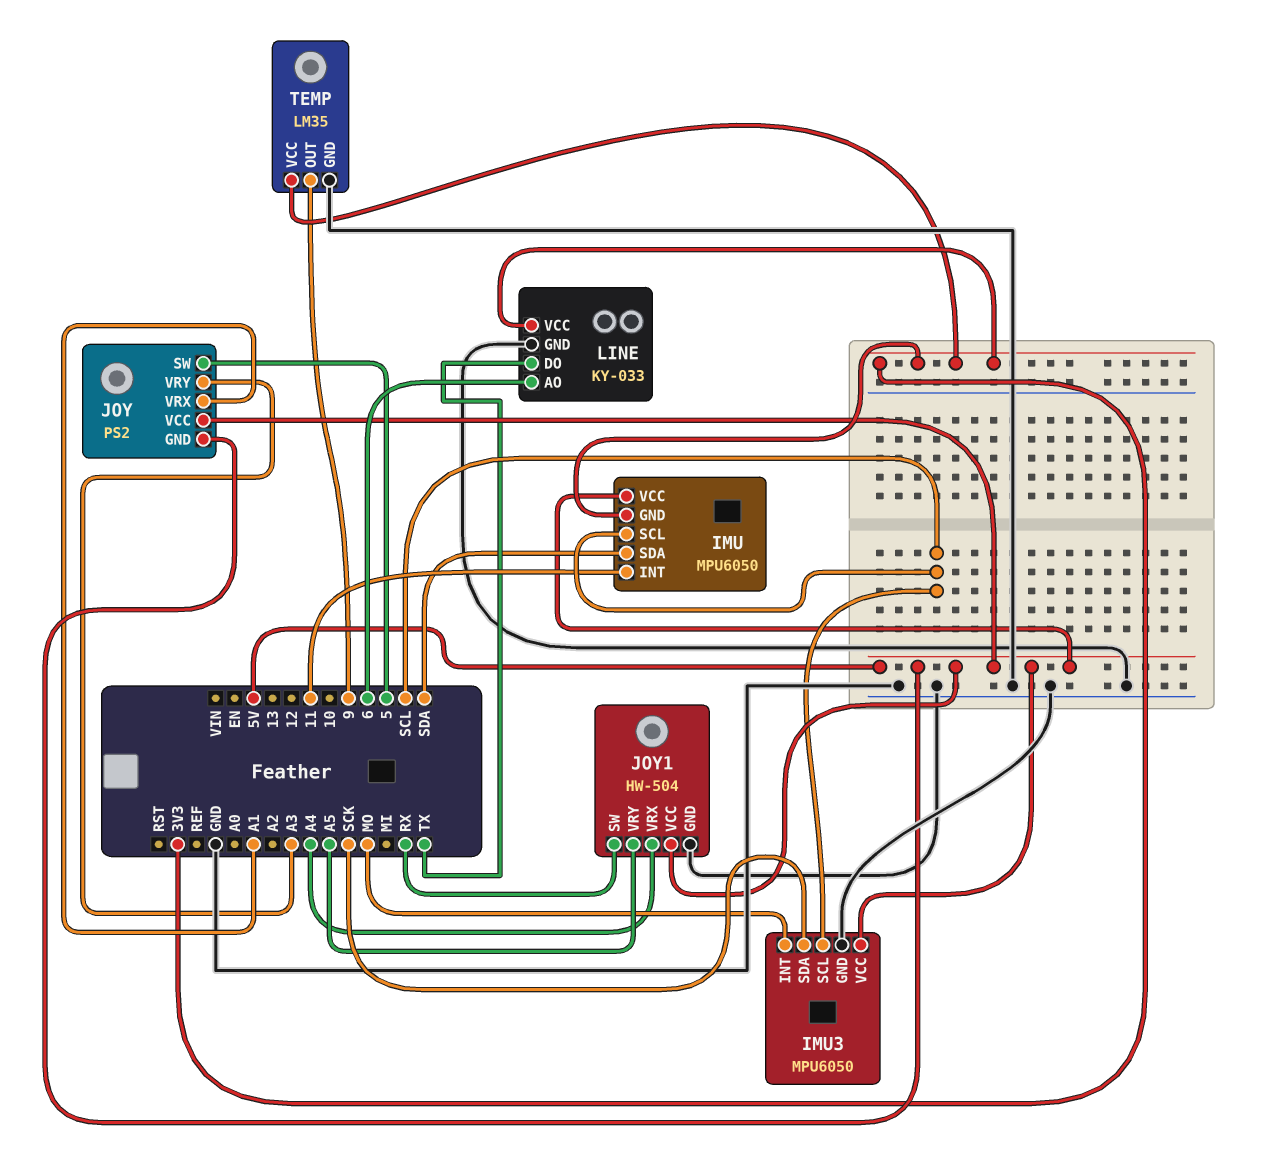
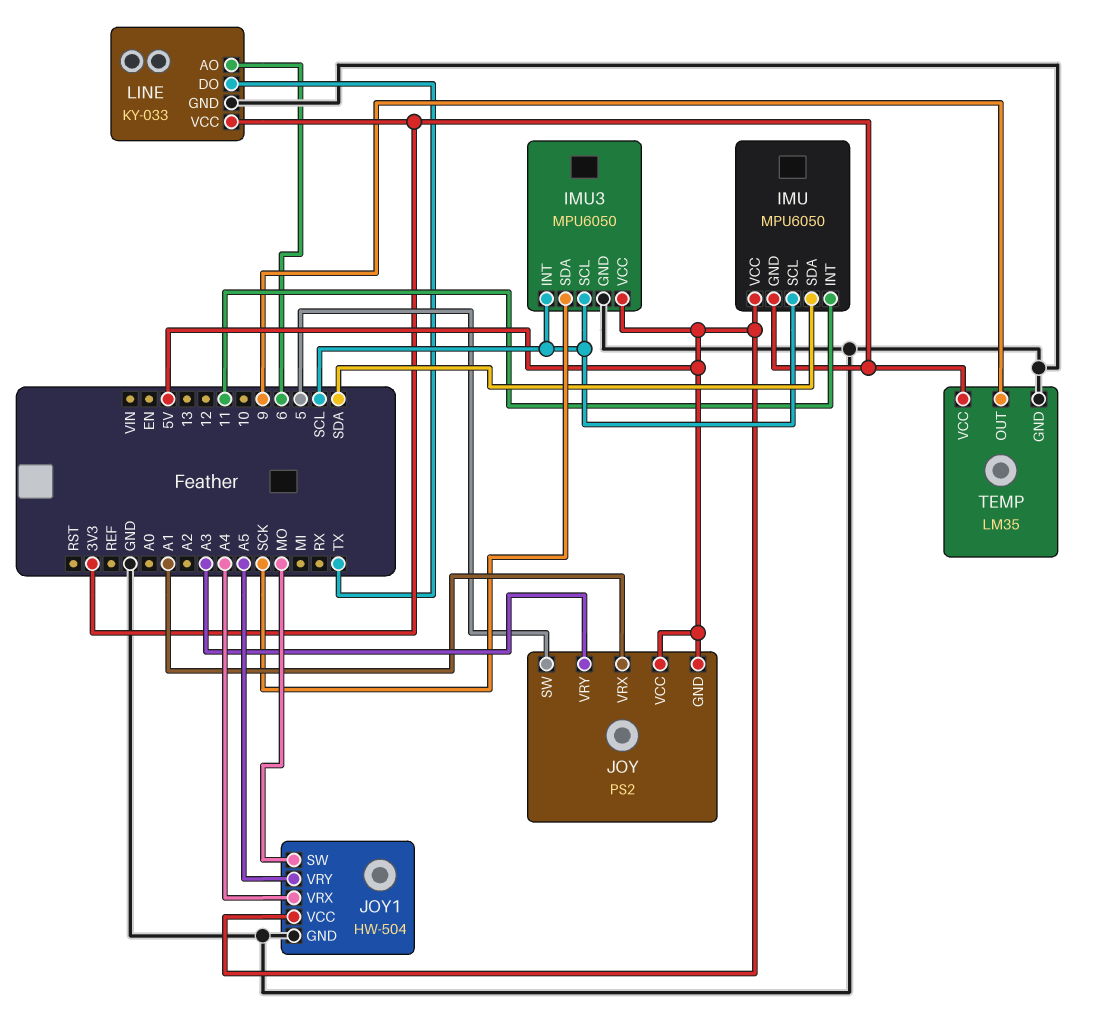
IMU3 pin INT: MO -> SCL
JOY1 pin SW: RX -> MO

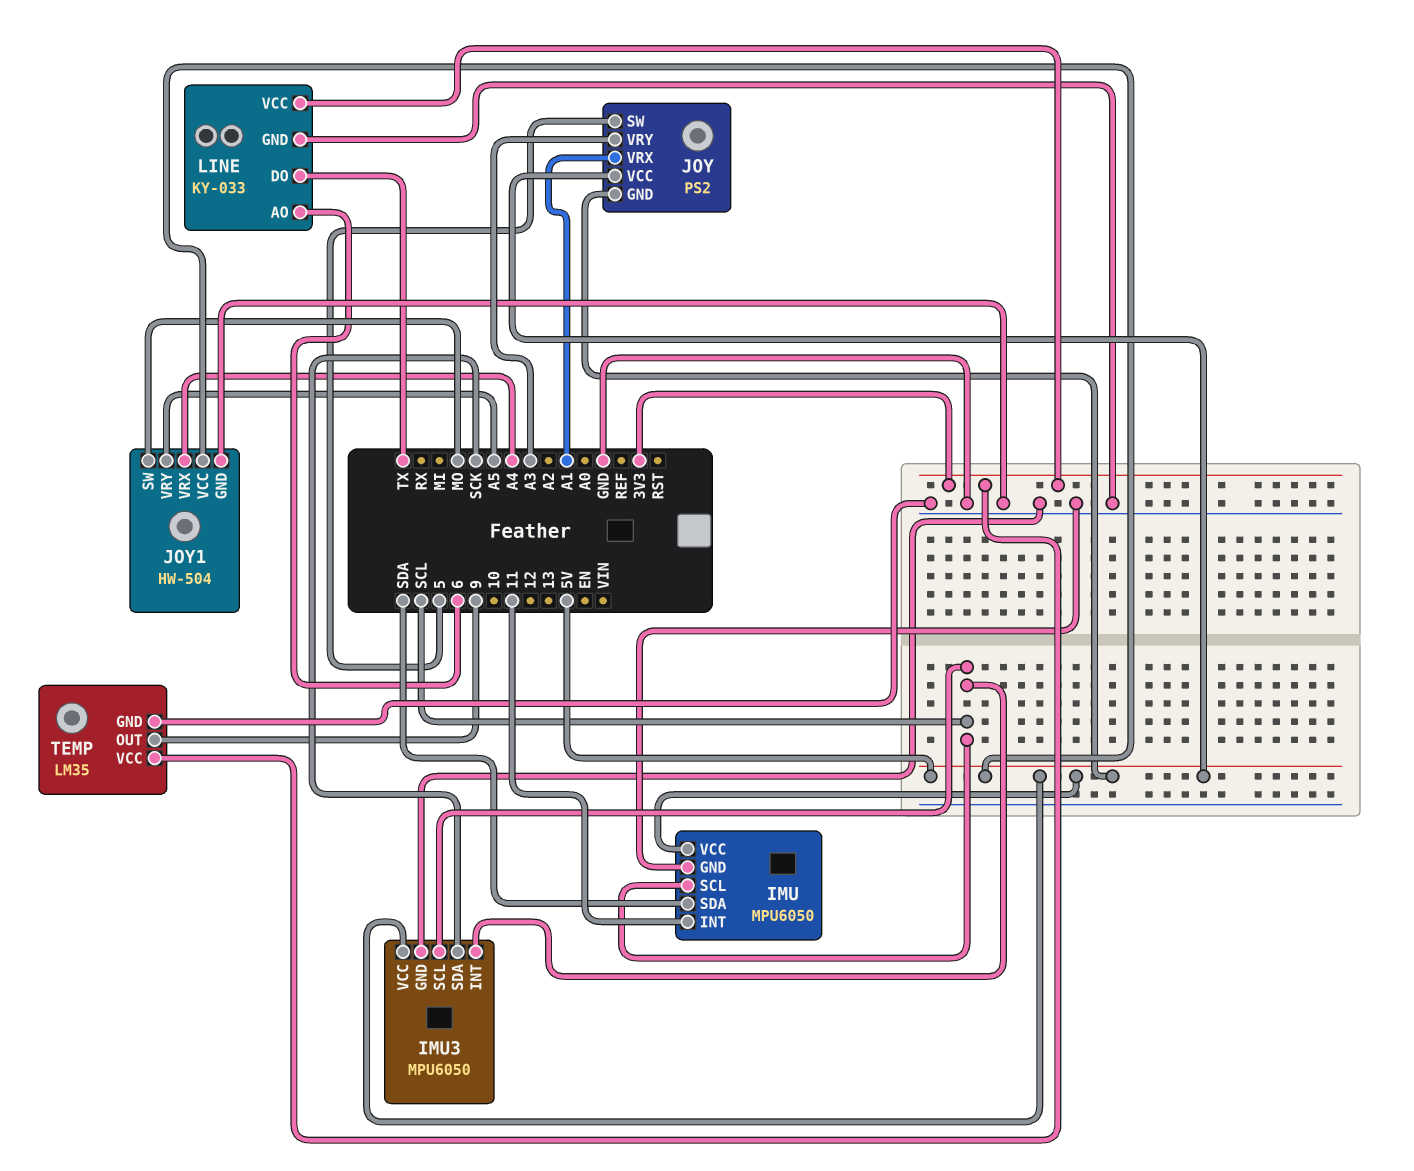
IMU pin GND: 3V3 -> GND

